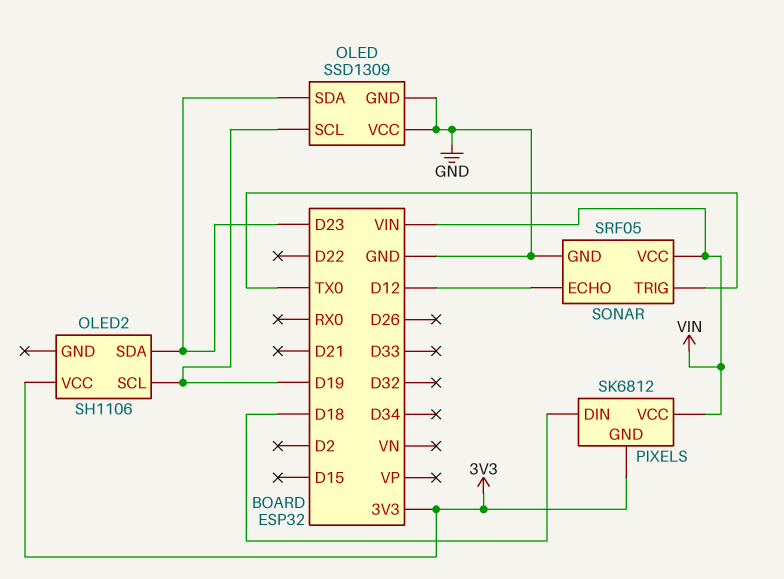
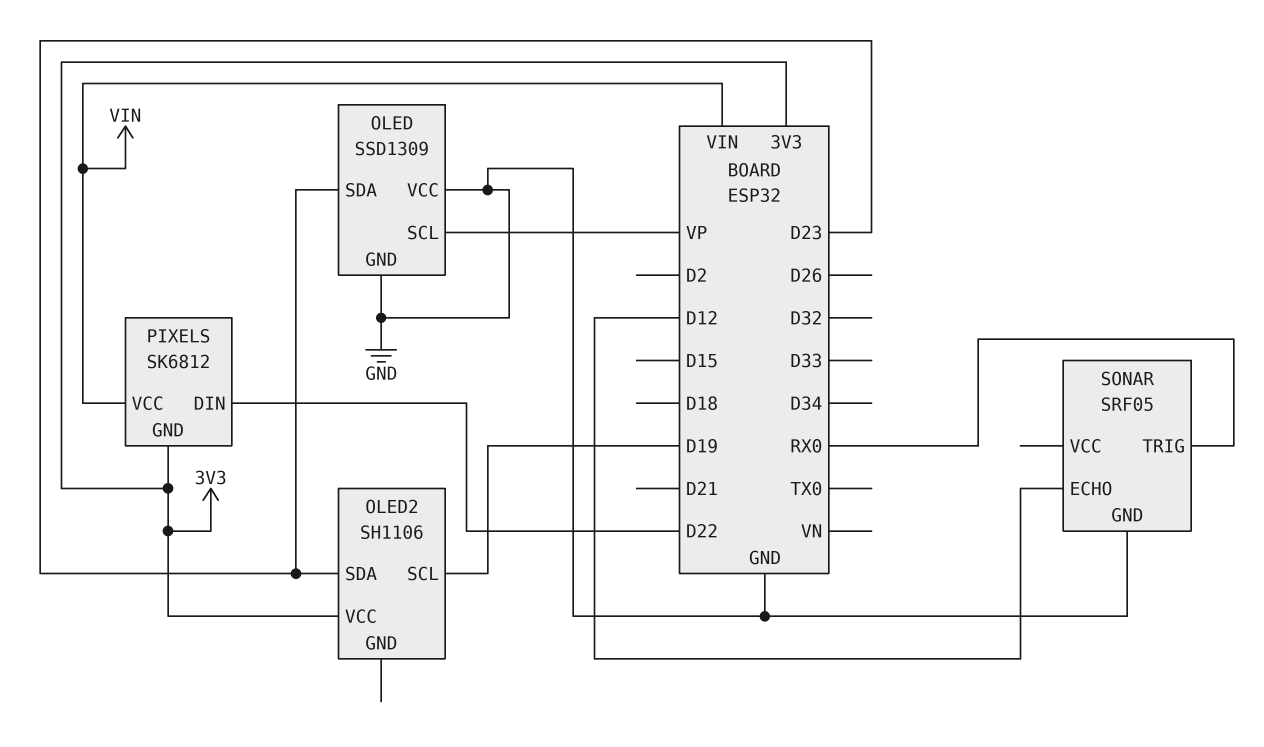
OLED pin SCL: D19 -> VP
PIXELS pin DIN: D18 -> D22
SONAR pin TRIG: TX0 -> RX0
SONAR pin VCC: VIN -> none

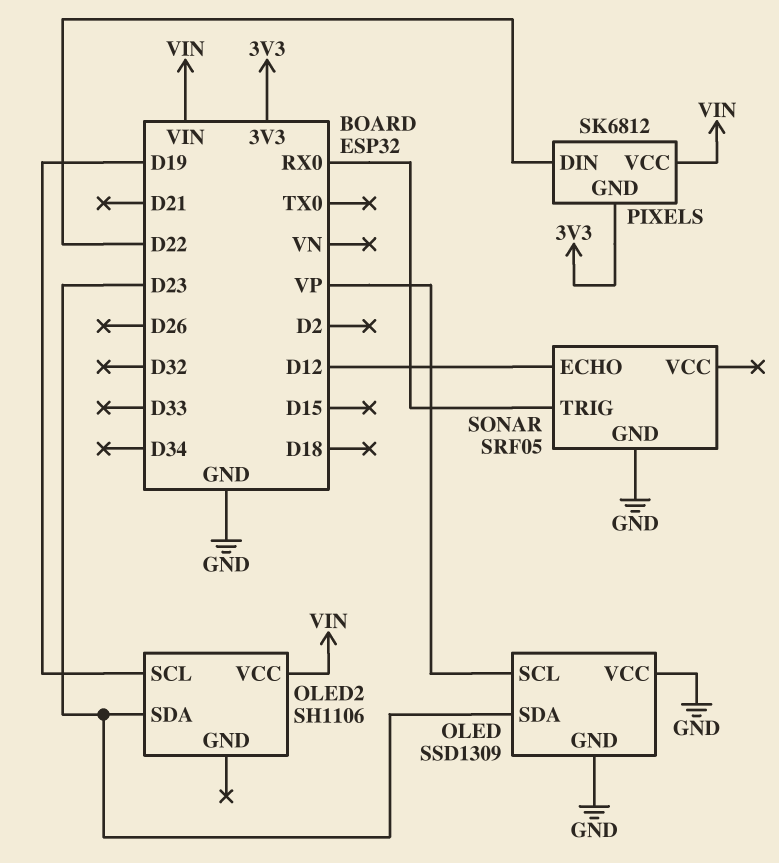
OLED2 pin VCC: 3V3 -> VIN

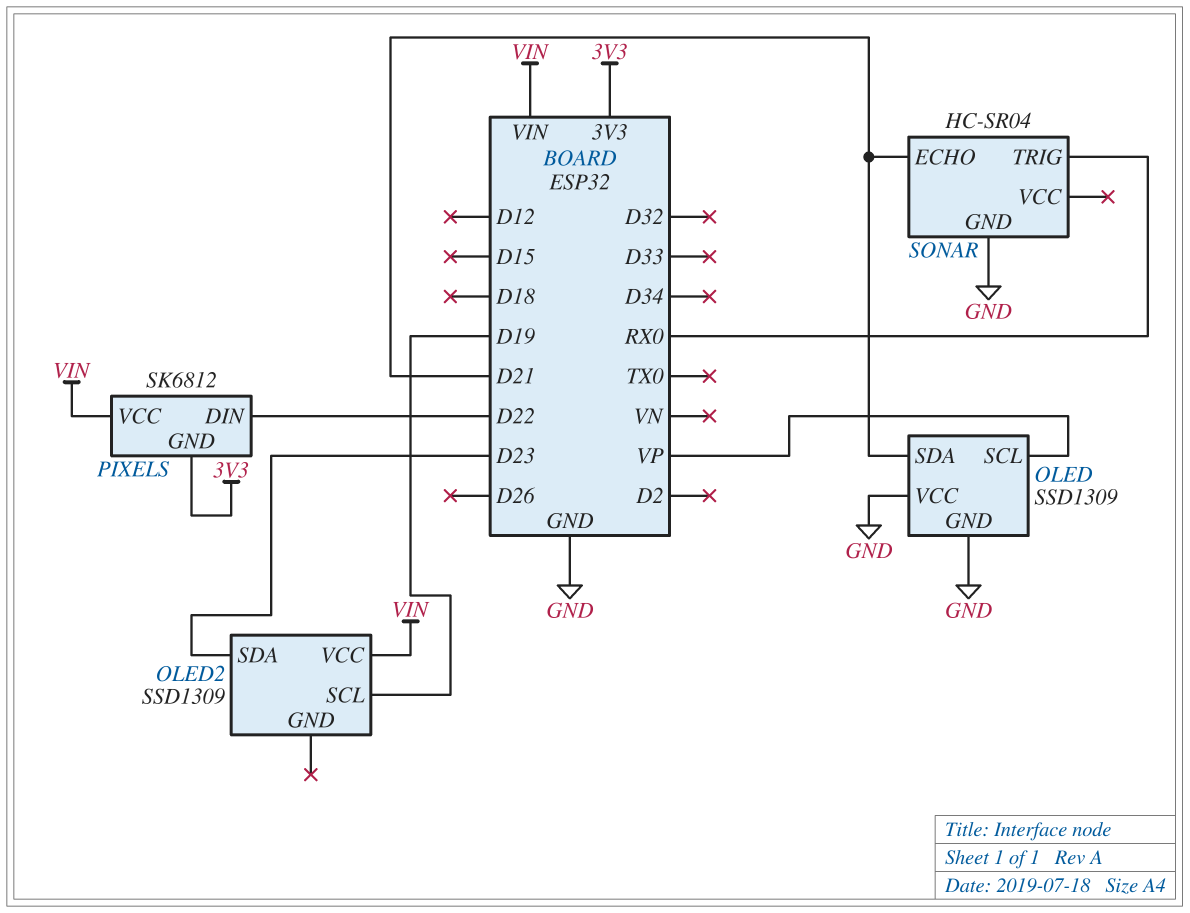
OLED pin SDA: D23 -> D21
OLED2: SH1106 -> SSD1309
SONAR: SRF05 -> HC-SR04
SONAR pin ECHO: D12 -> D21

